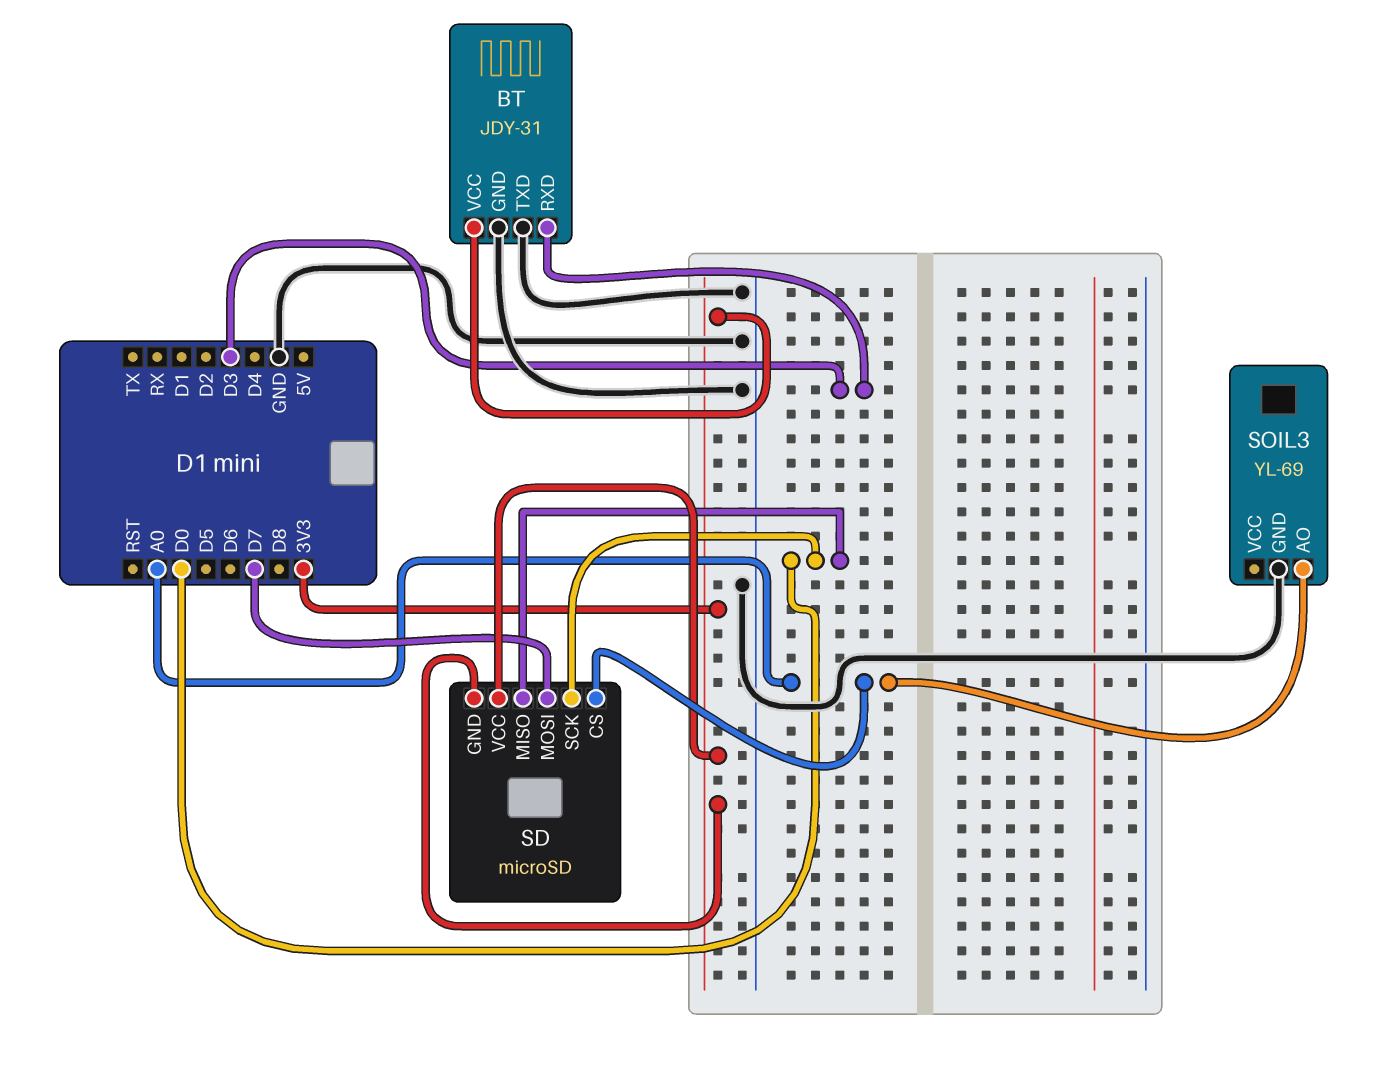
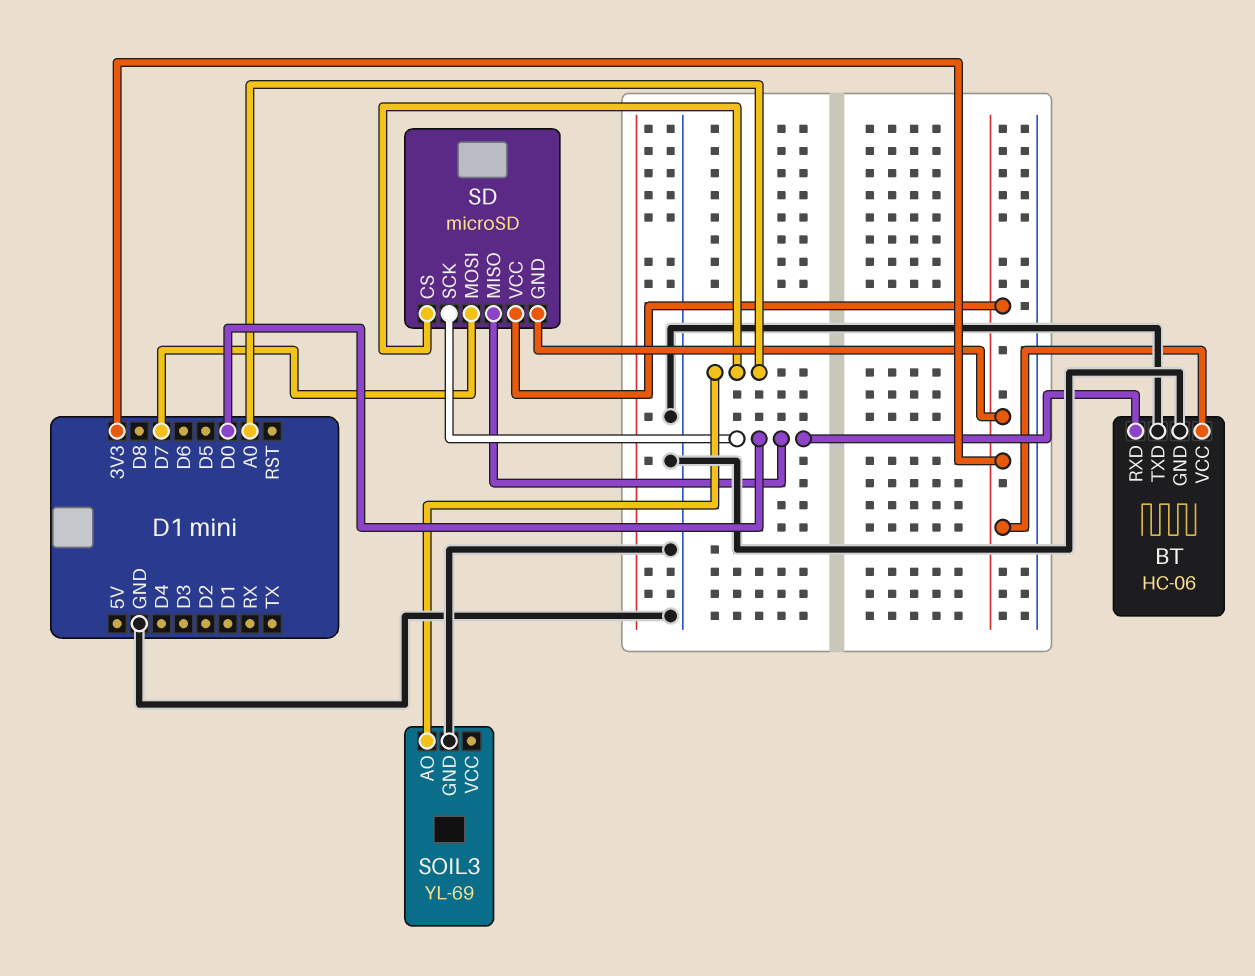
BT: JDY-31 -> HC-06
BT pin RXD: D3 -> D0

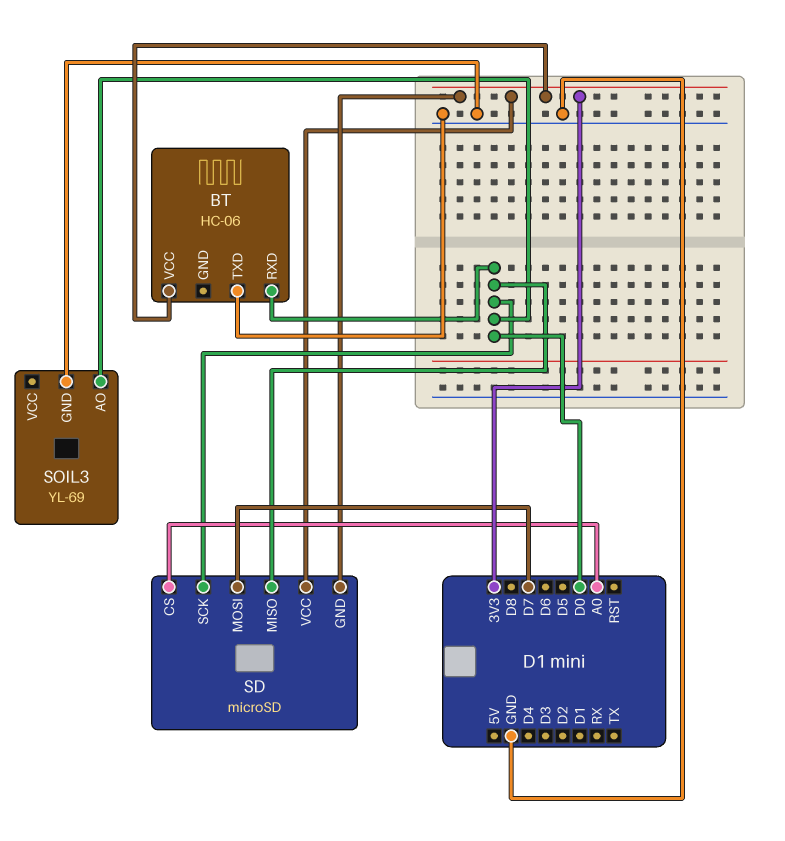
BT pin GND: GND -> none
SOIL3 pin AO: A0 -> D0

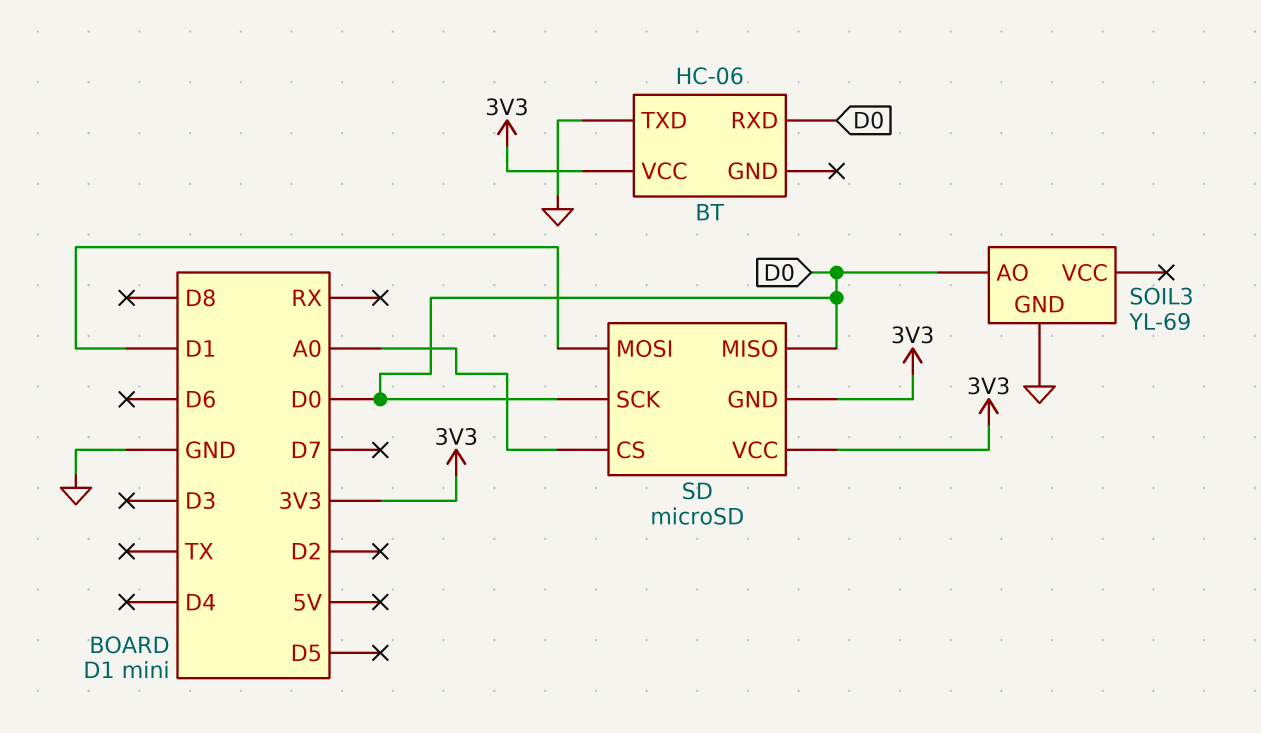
SD pin MOSI: D7 -> D1

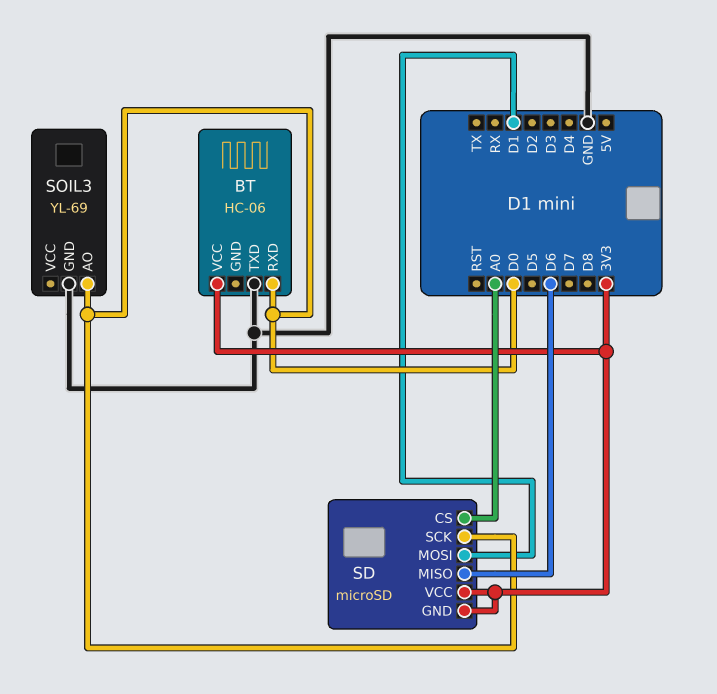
SD pin MISO: D0 -> D6

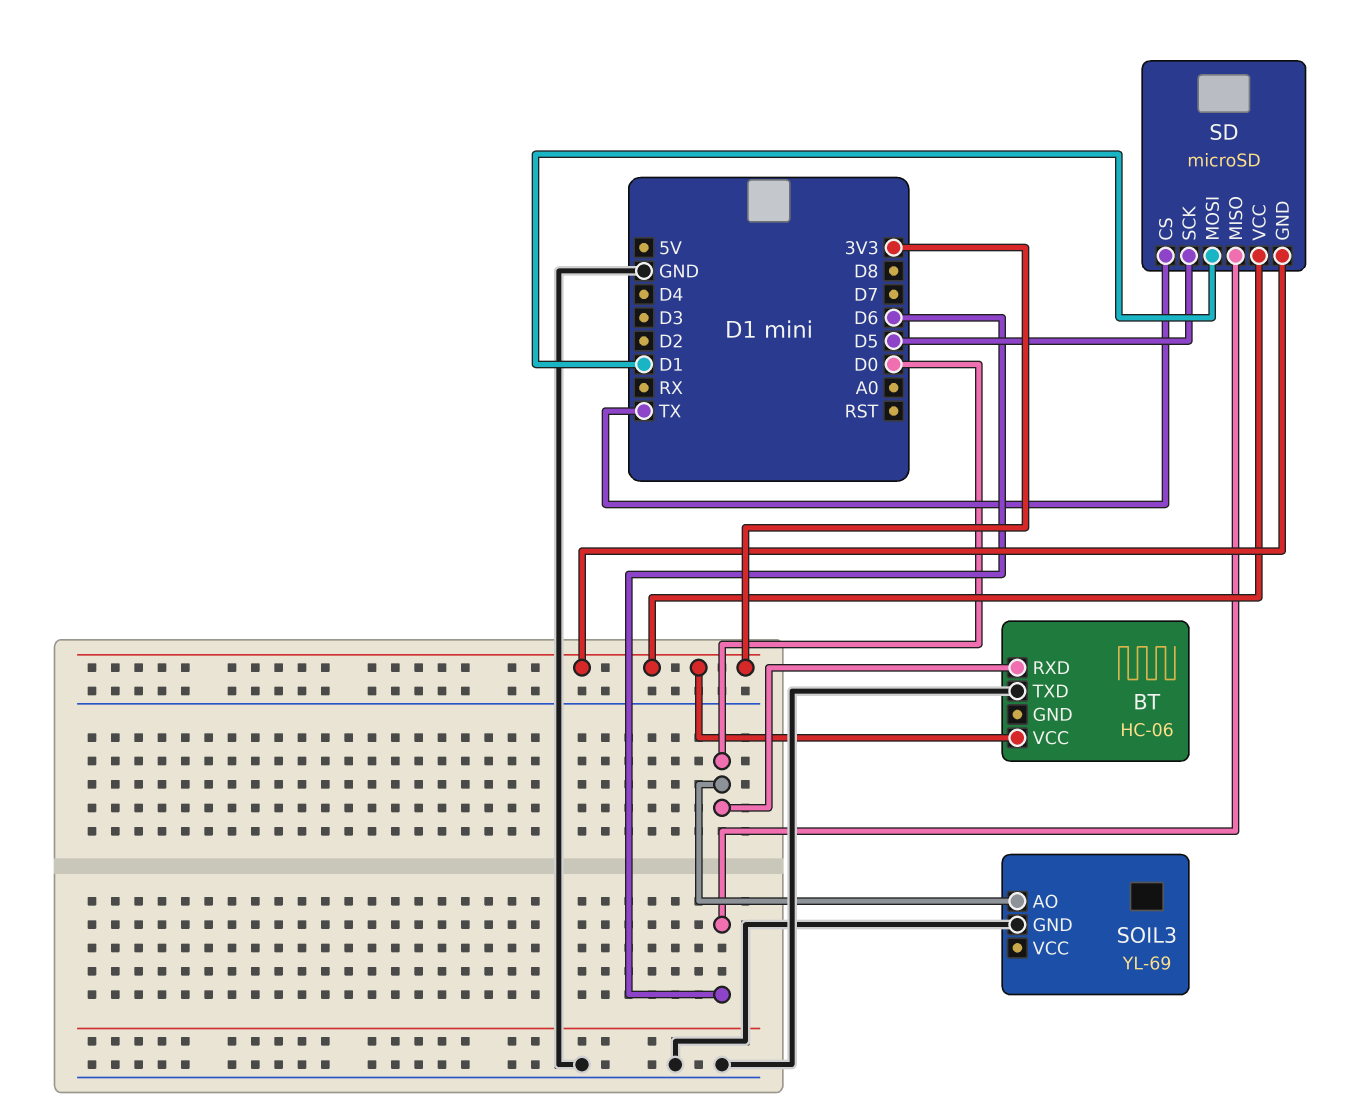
SD pin CS: A0 -> TX
SD pin SCK: D0 -> D5

